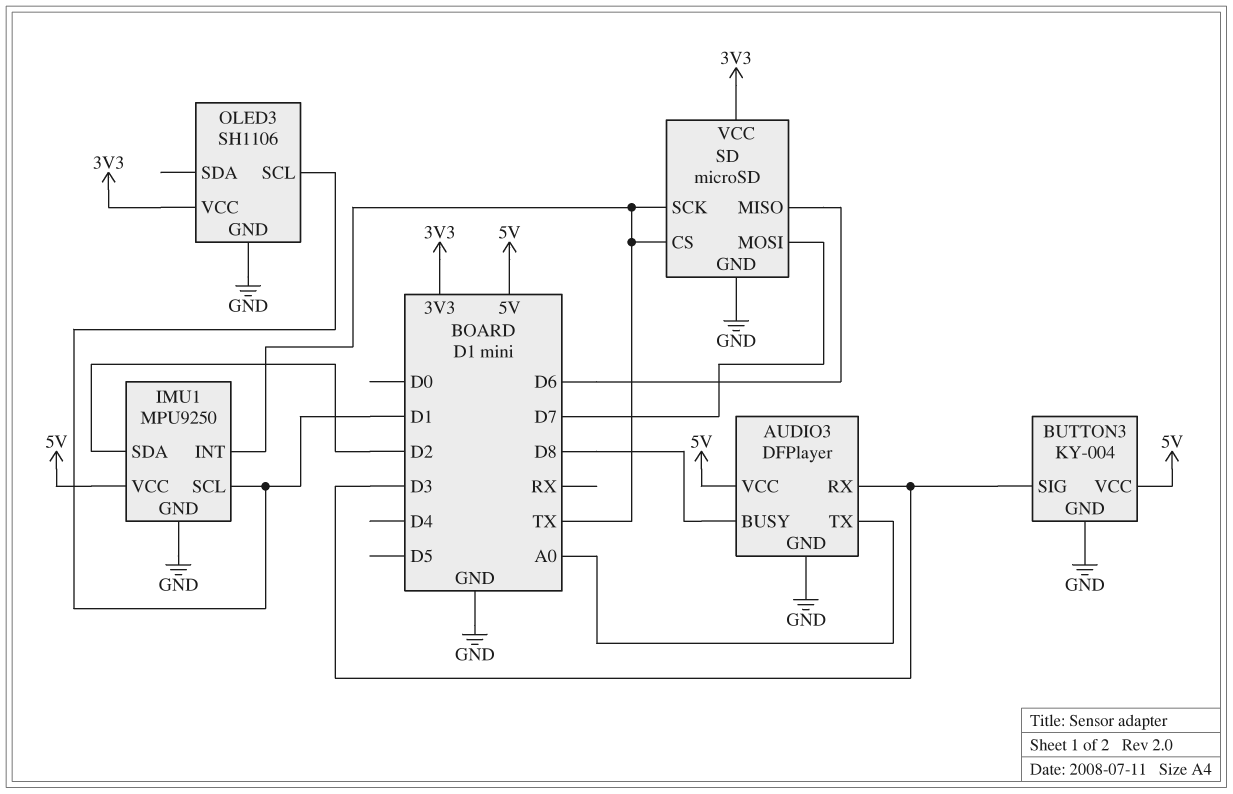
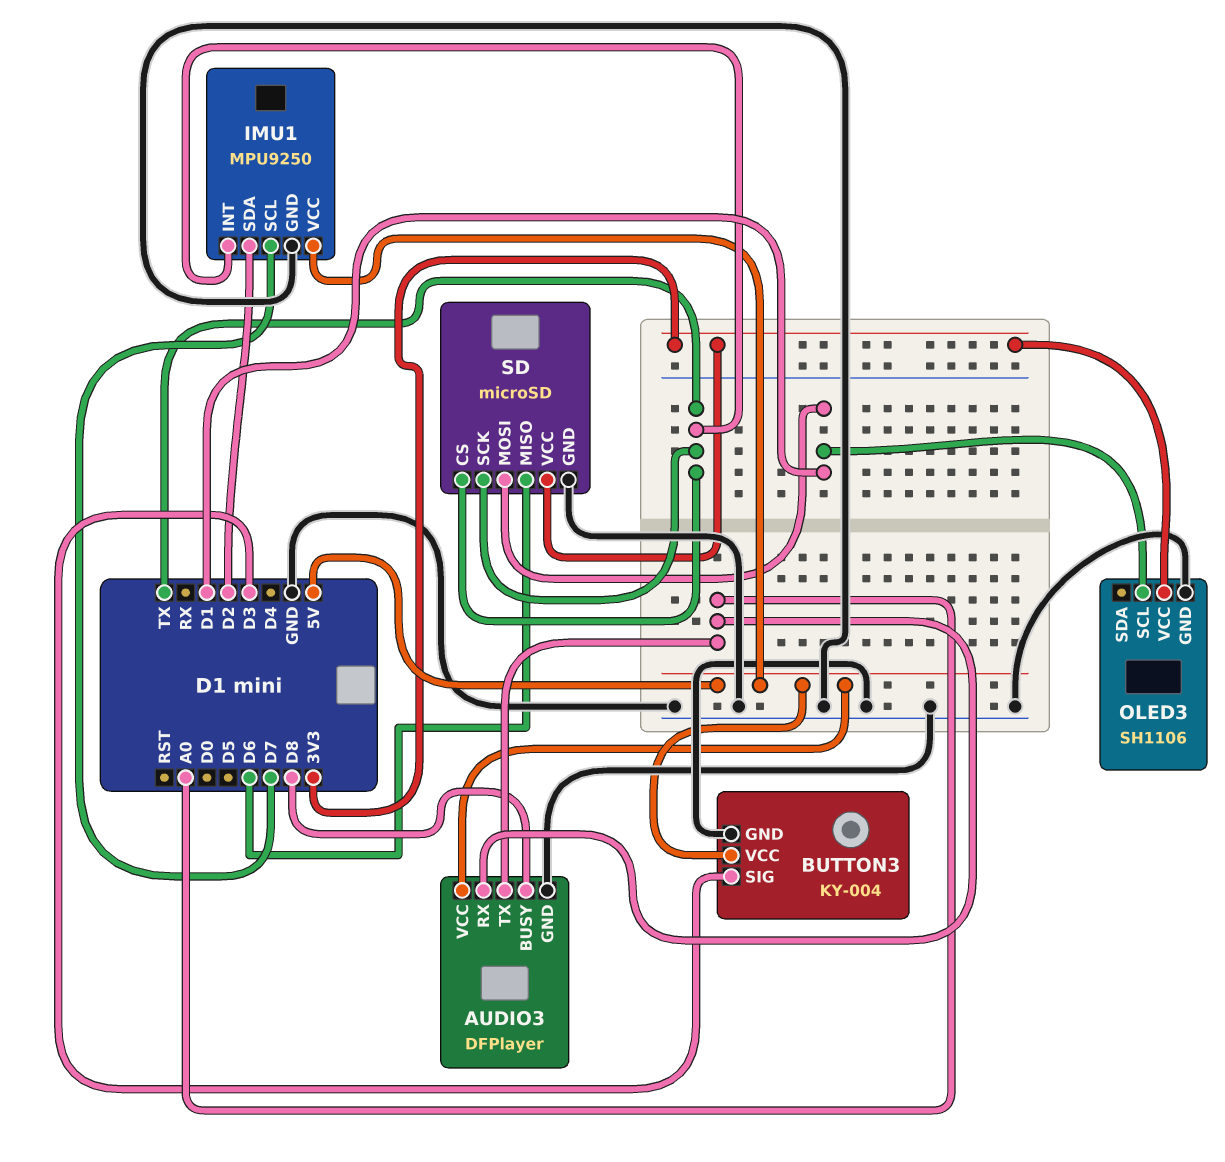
AUDIO3 pin RX: D3 -> A0
IMU1 pin SCL: D1 -> D7
SD pin MOSI: D7 -> D1

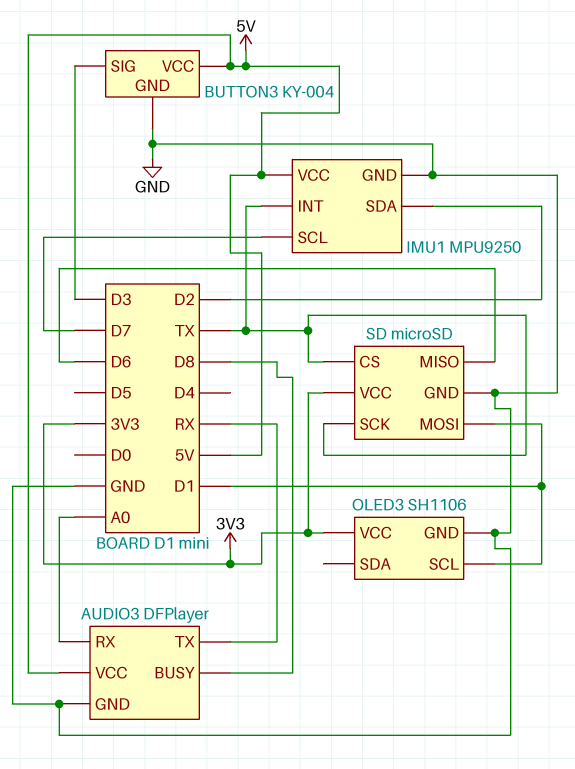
AUDIO3 pin TX: A0 -> RX

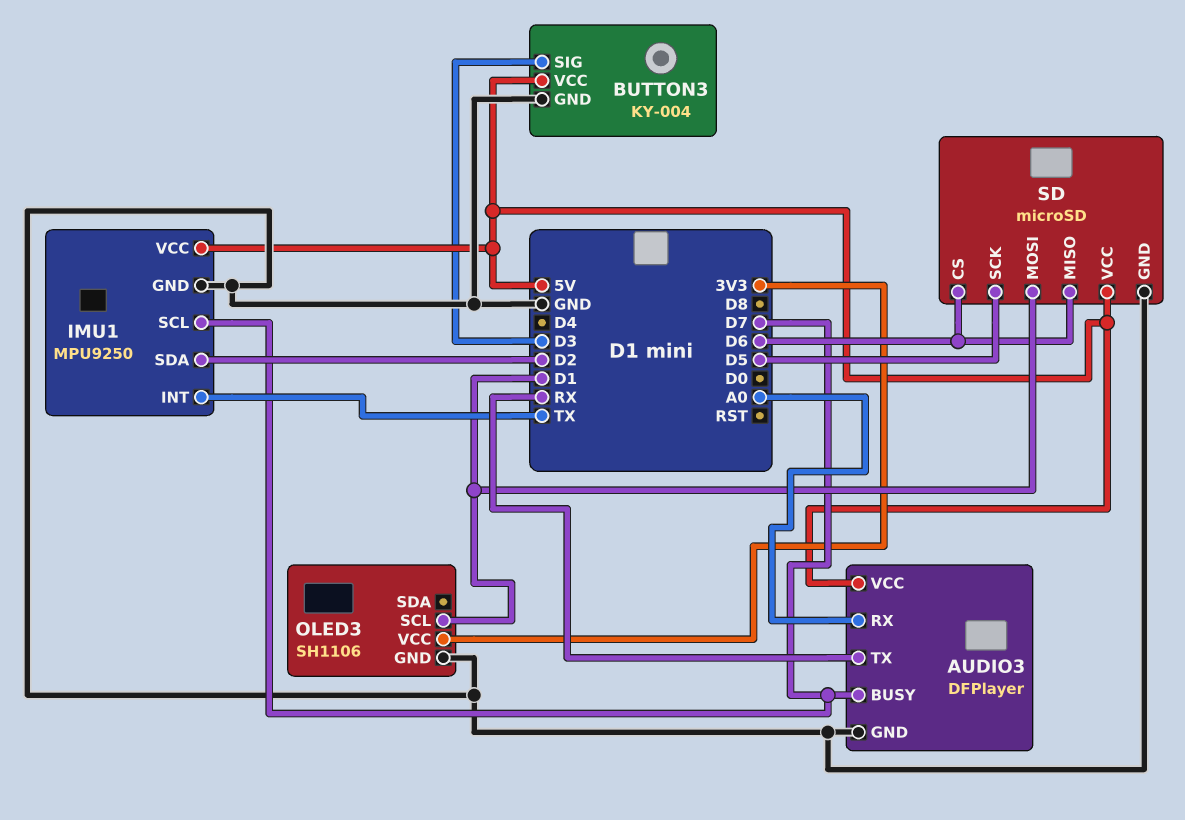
AUDIO3 pin BUSY: D8 -> D7
SD pin CS: TX -> D6
SD pin SCK: TX -> D5
SD pin VCC: 3V3 -> 5V

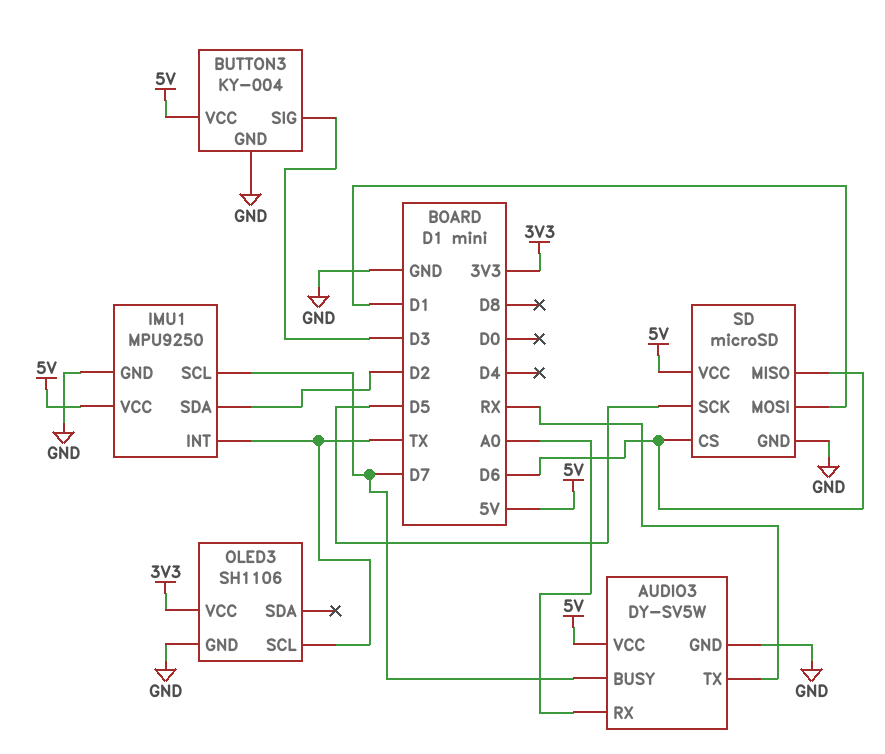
AUDIO3: DFPlayer -> DY-SV5W
OLED3 pin SCL: D1 -> TX

